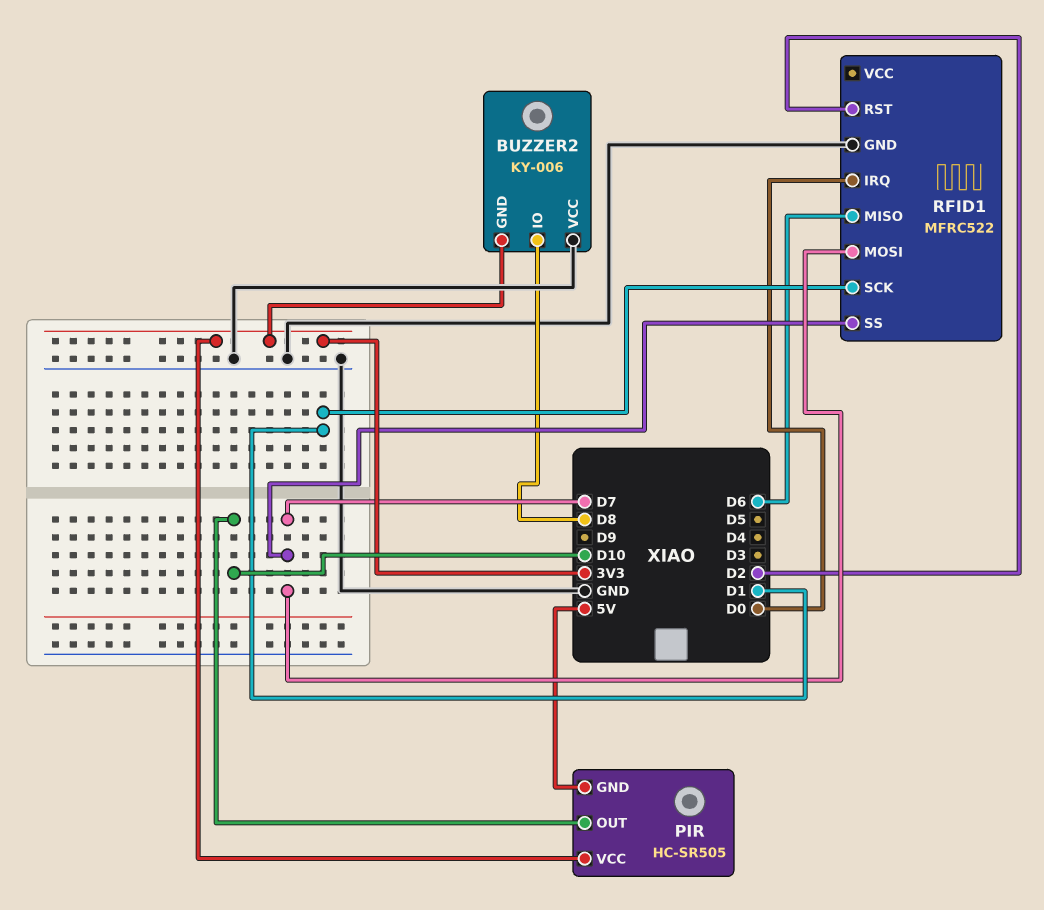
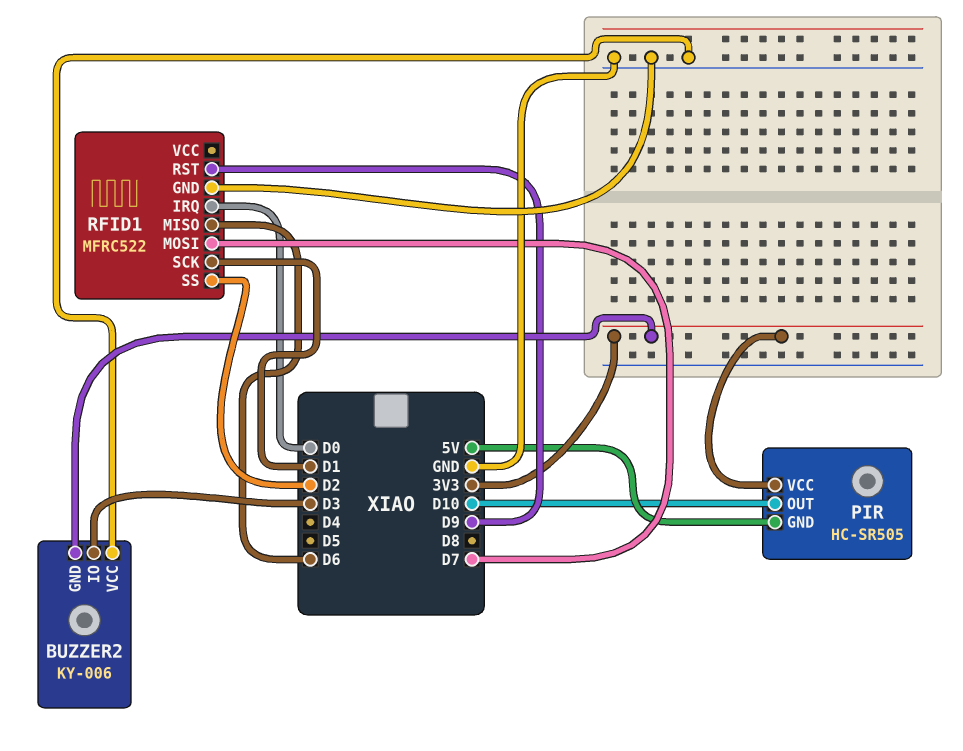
BUZZER2 pin IO: D8 -> D3
RFID1 pin RST: D2 -> D9
RFID1 pin SS: D7 -> D2

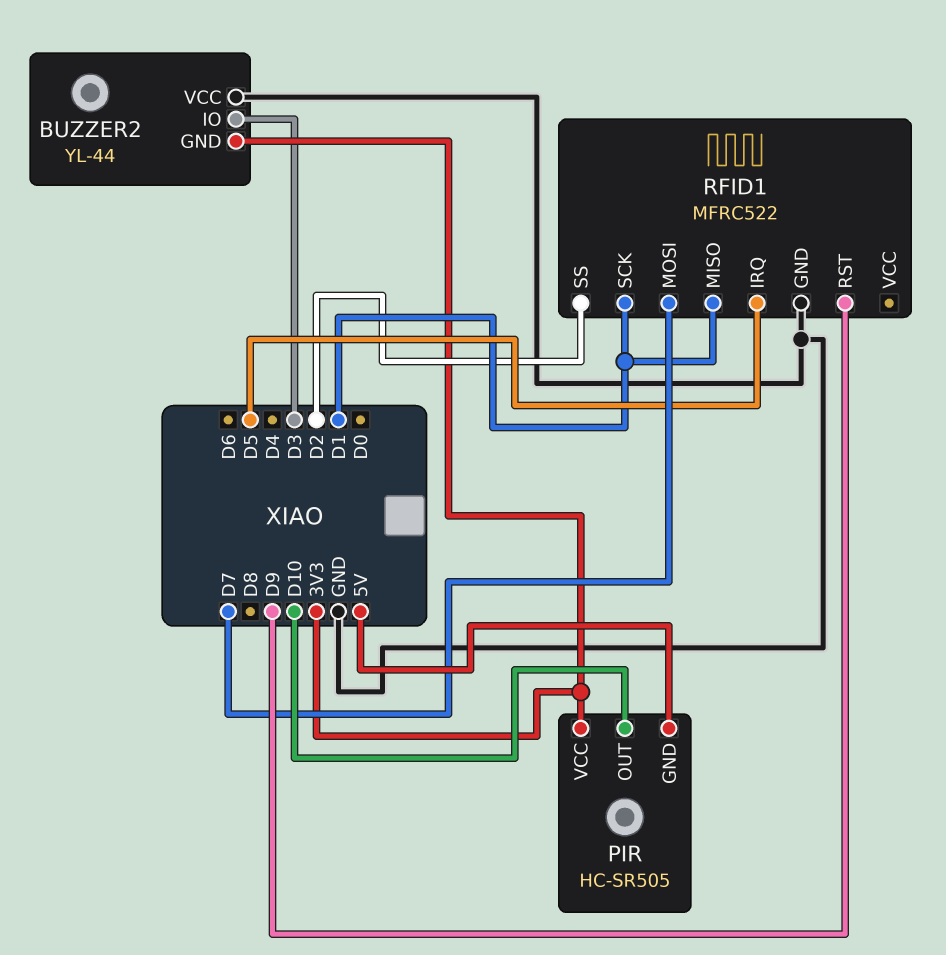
BUZZER2: KY-006 -> YL-44
RFID1 pin IRQ: D0 -> D5
RFID1 pin MISO: D6 -> D1

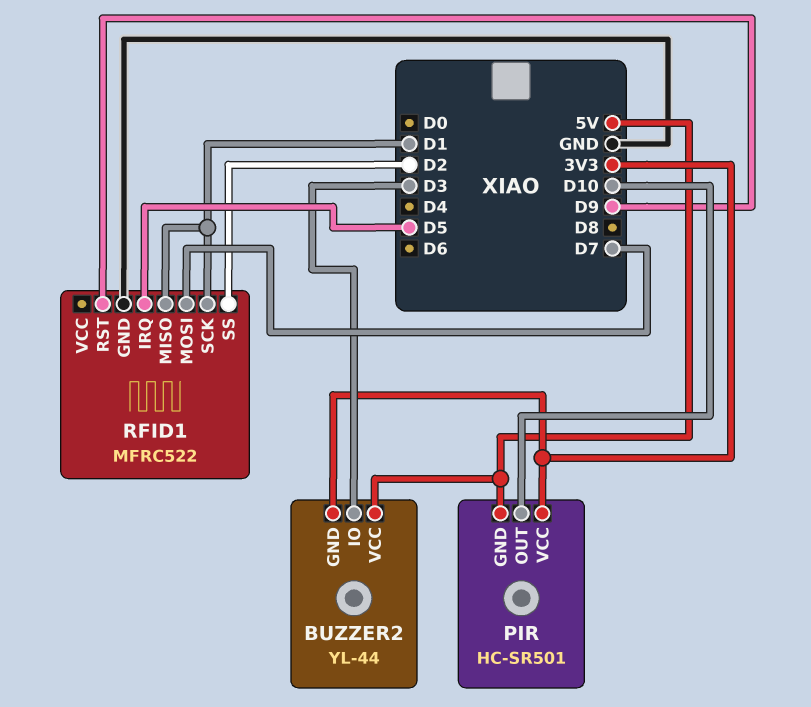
BUZZER2 pin VCC: GND -> 5V
PIR: HC-SR505 -> HC-SR501

